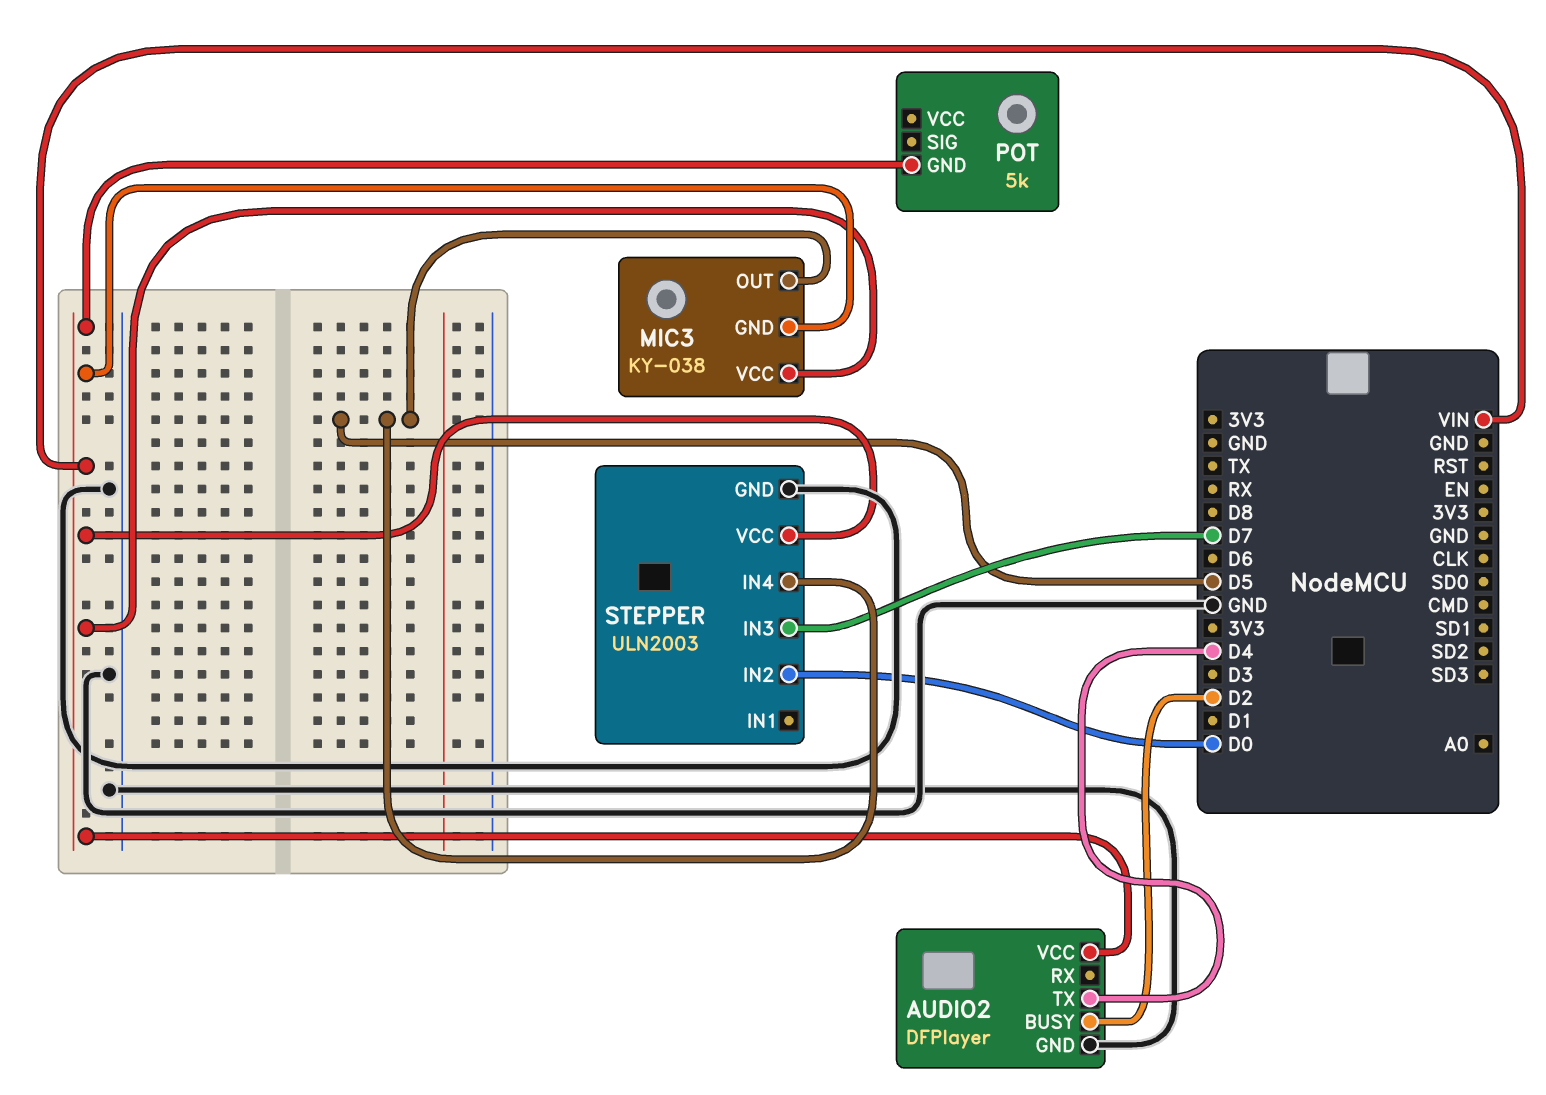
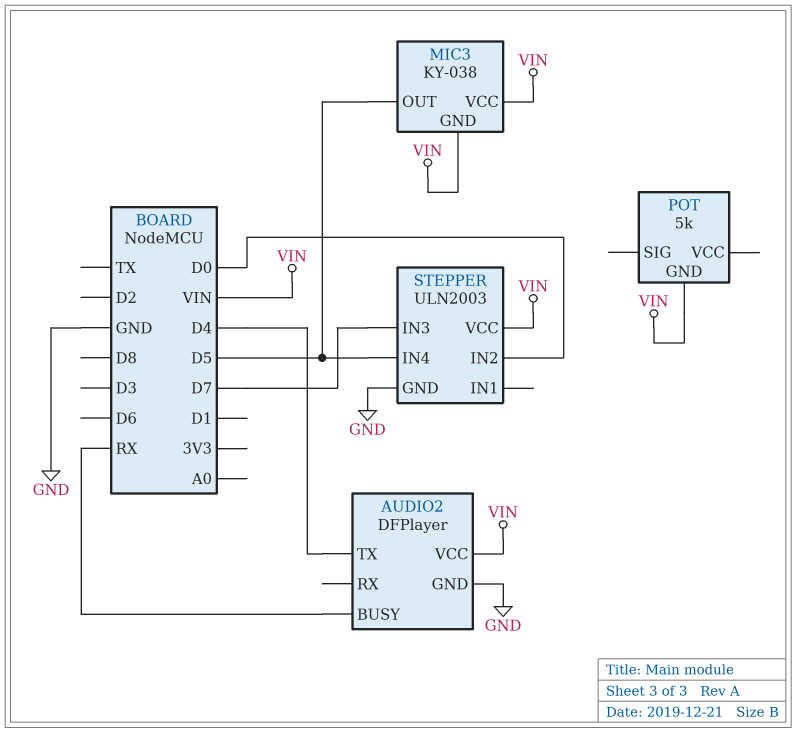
AUDIO2 pin BUSY: D2 -> RX

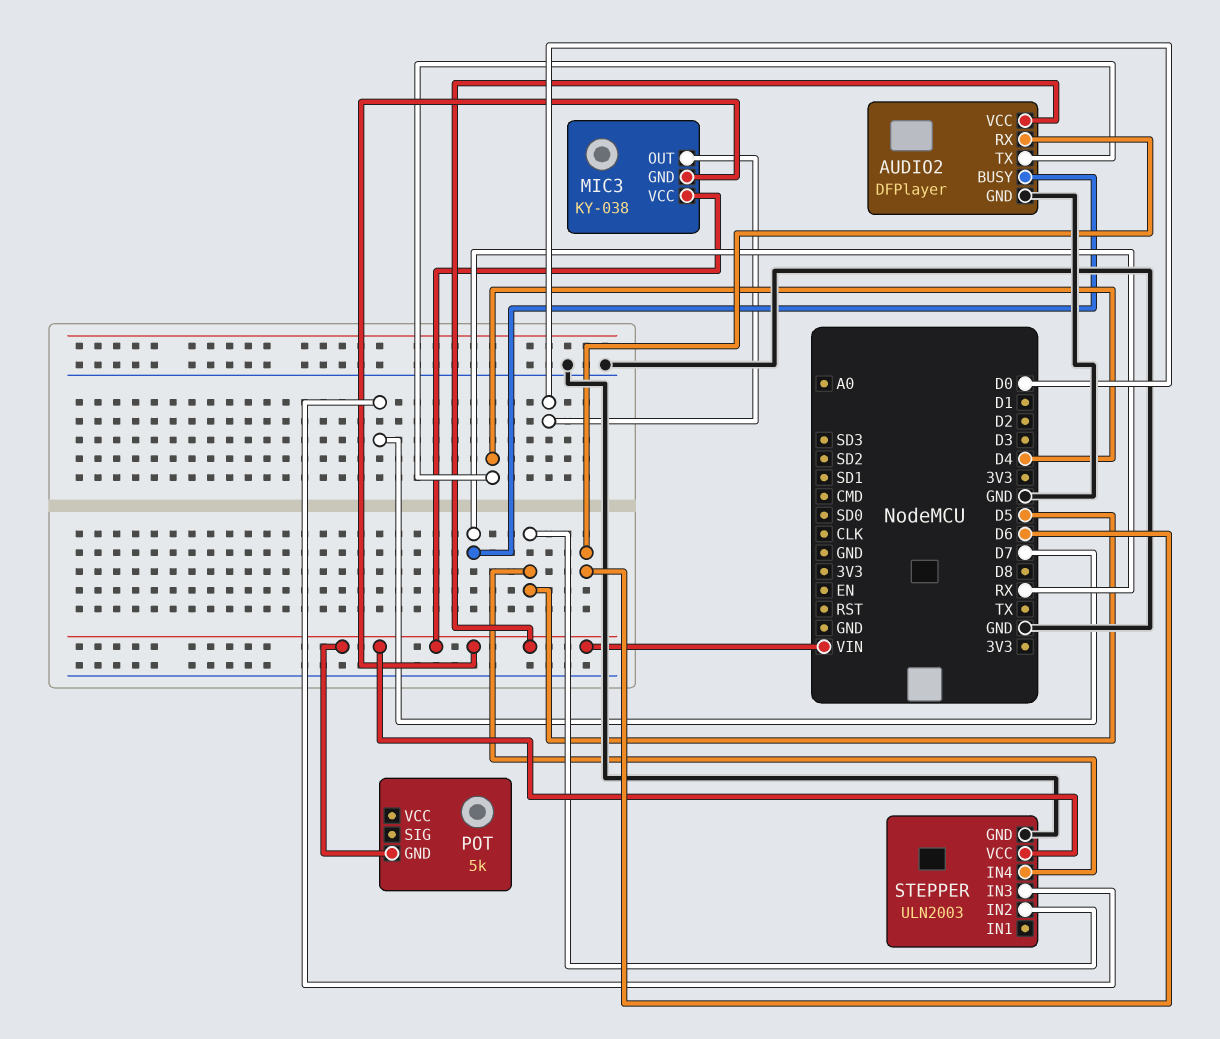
AUDIO2 pin RX: none -> D6
MIC3 pin OUT: D5 -> D0
STEPPER pin IN2: D0 -> D5

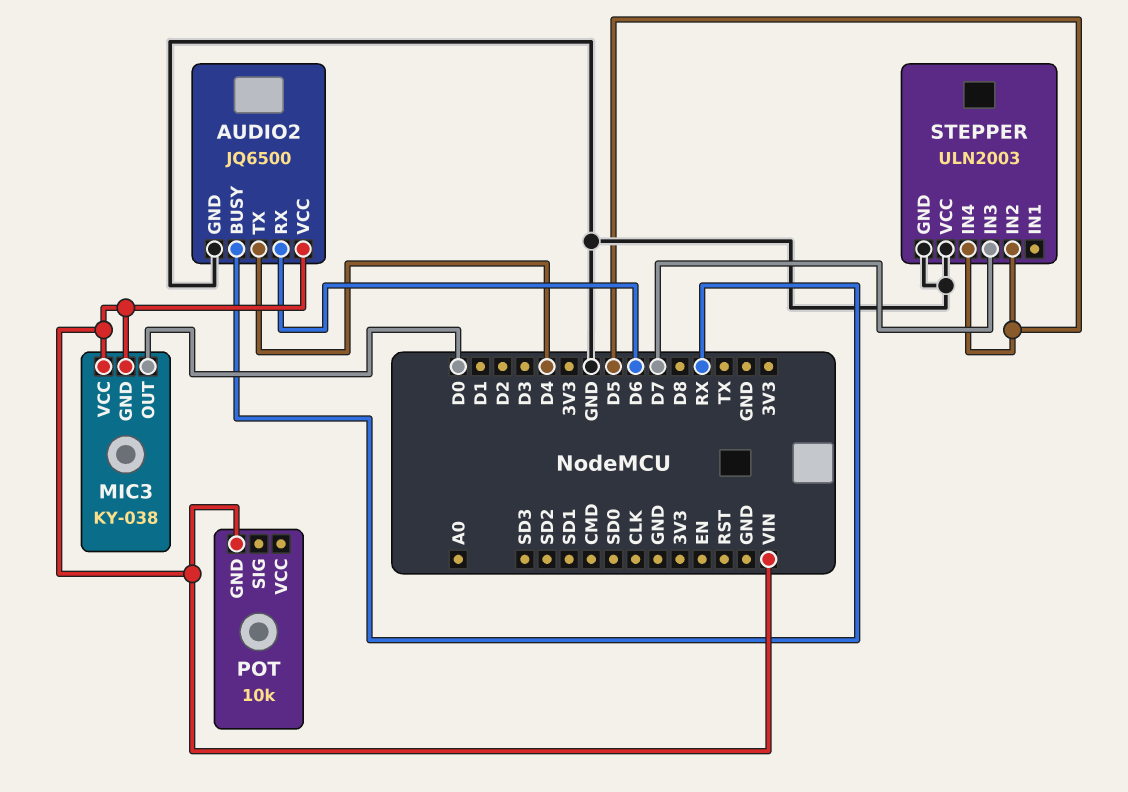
AUDIO2: DFPlayer -> JQ6500
POT: 5k -> 10k
STEPPER pin VCC: VIN -> GND

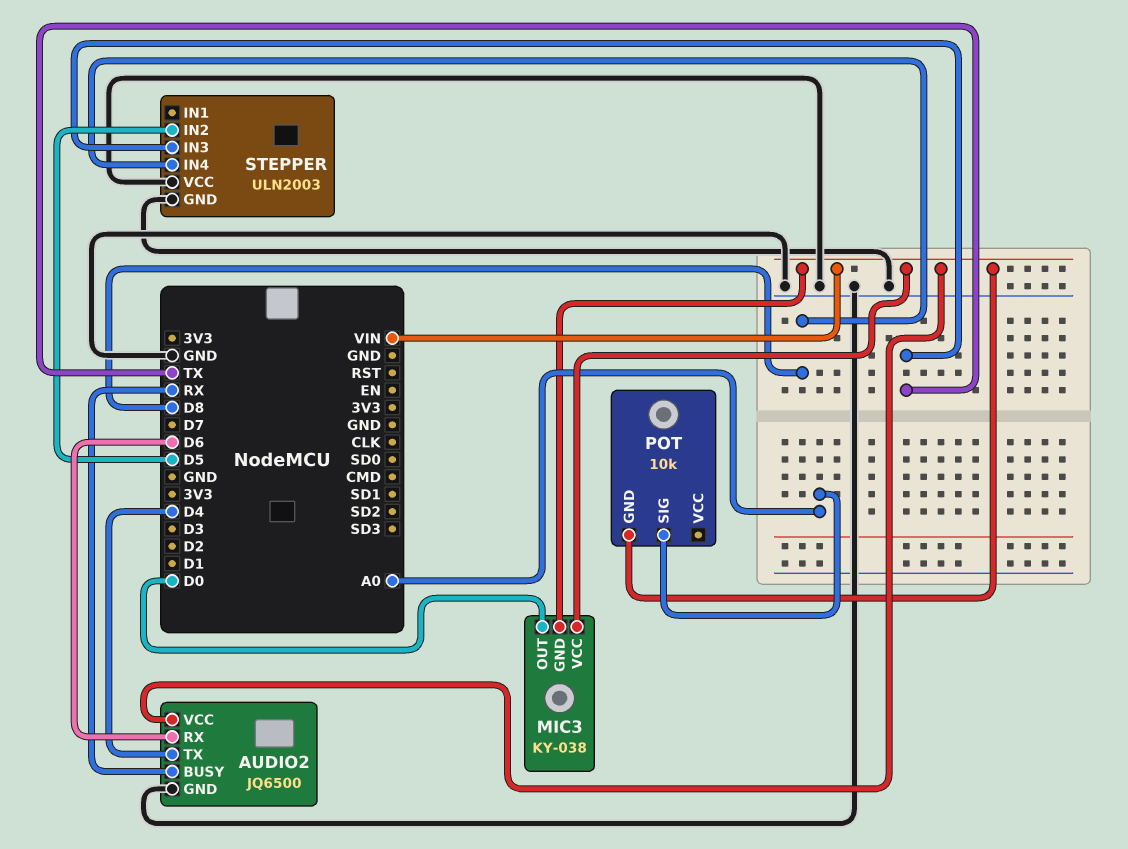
POT pin SIG: none -> A0
STEPPER pin IN3: D7 -> TX
STEPPER pin IN4: D5 -> D8

